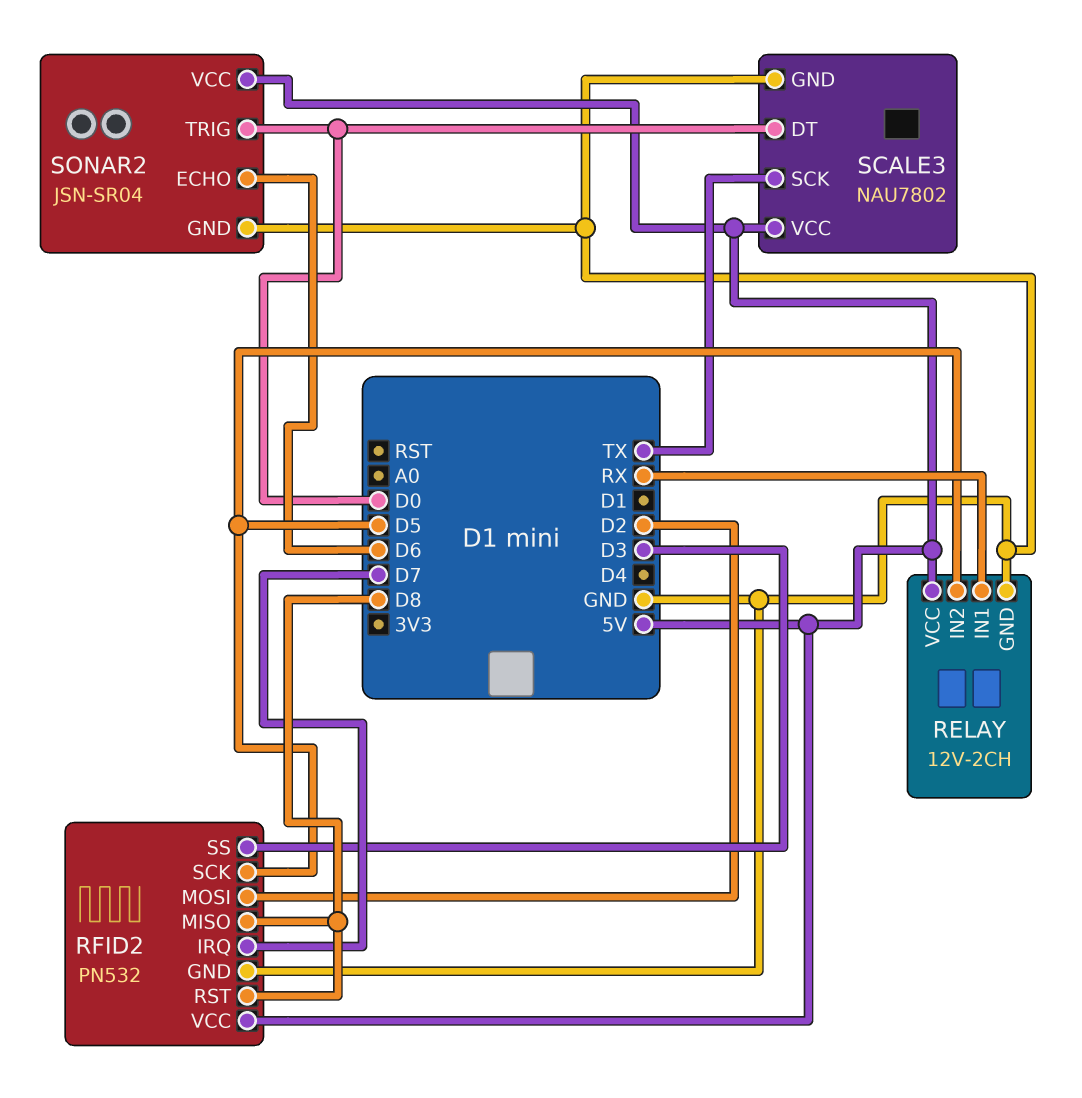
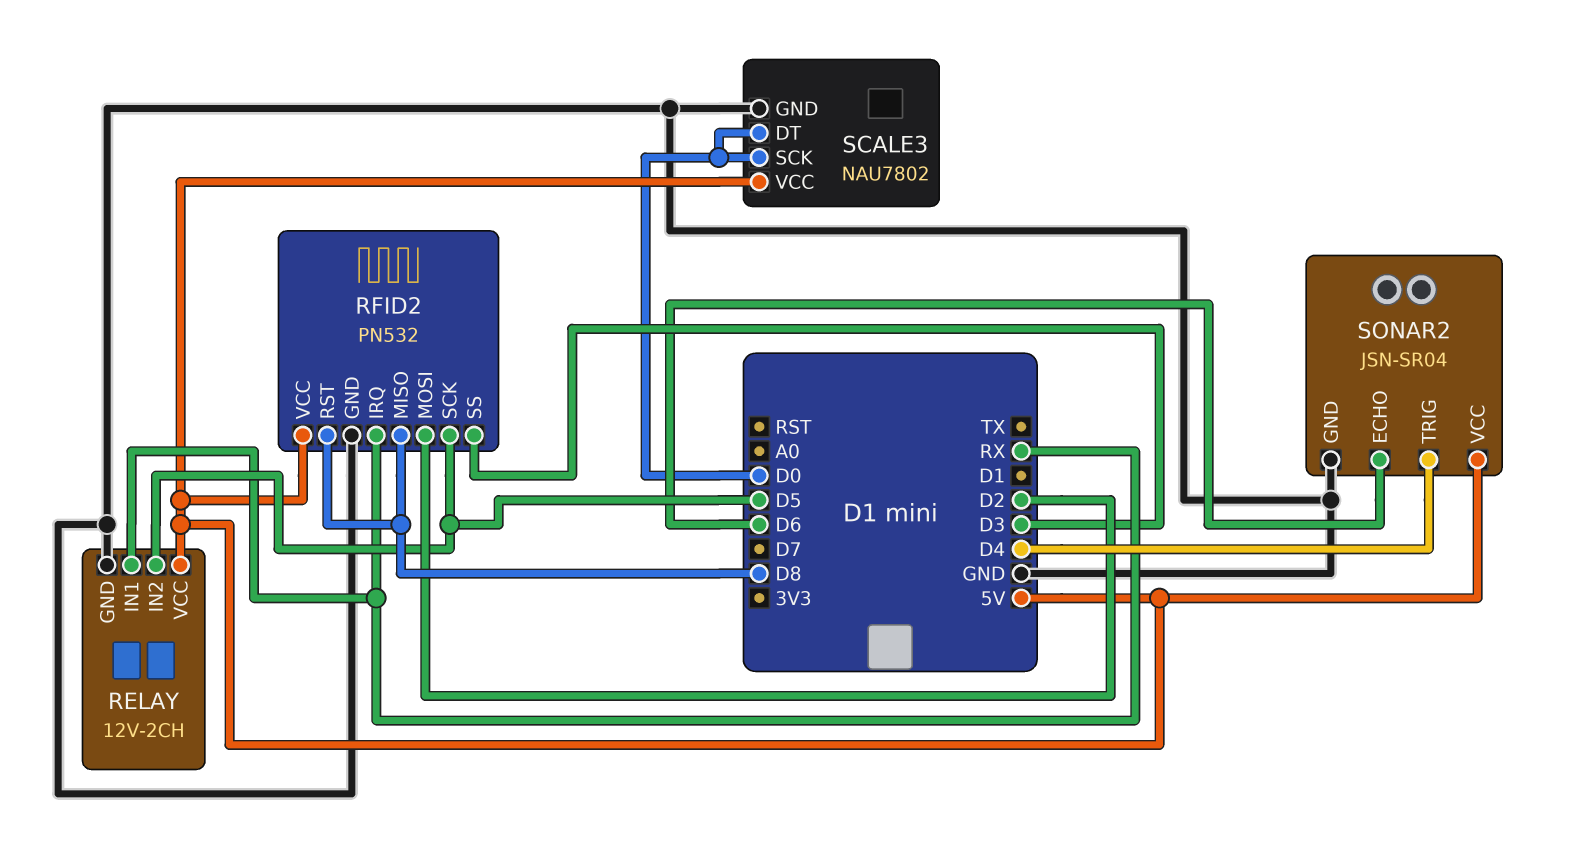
RFID2 pin IRQ: D7 -> RX
SCALE3 pin SCK: TX -> D0
SONAR2 pin TRIG: D0 -> D4

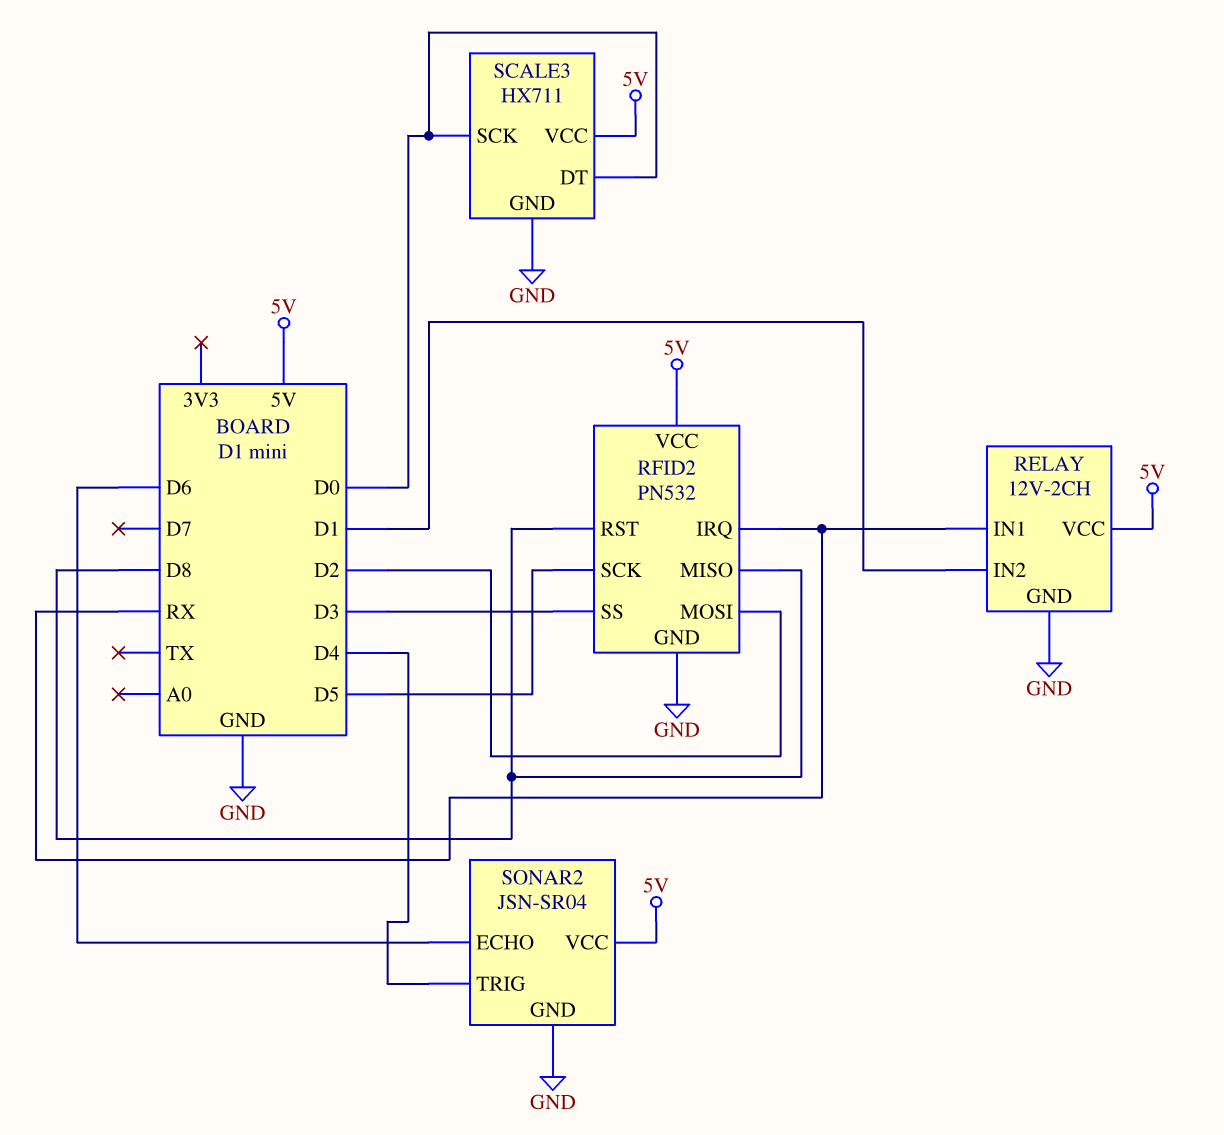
RELAY pin IN2: D5 -> D1
SCALE3: NAU7802 -> HX711

